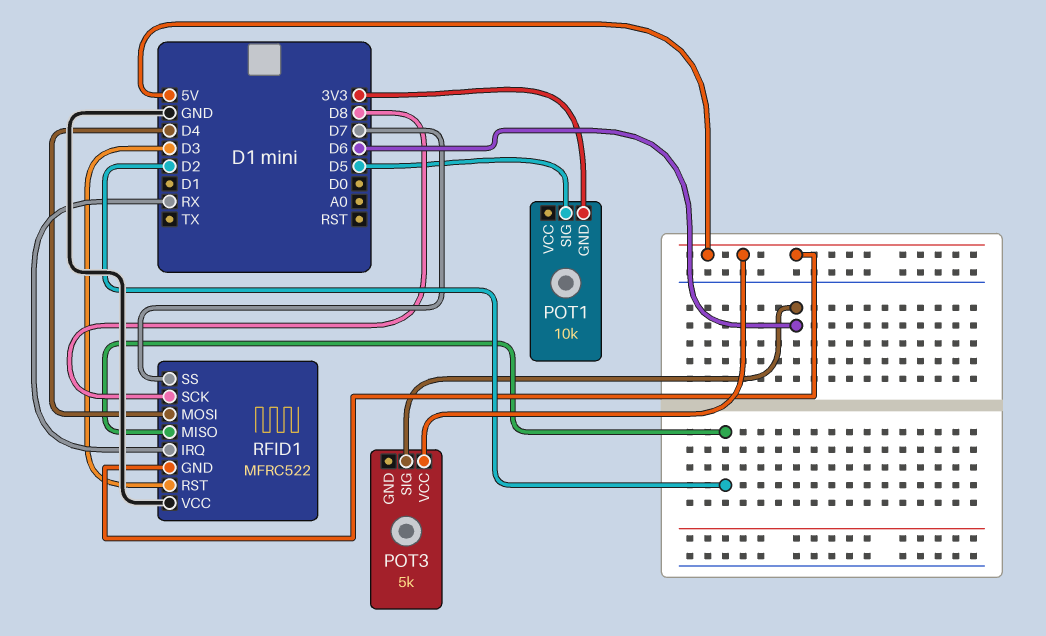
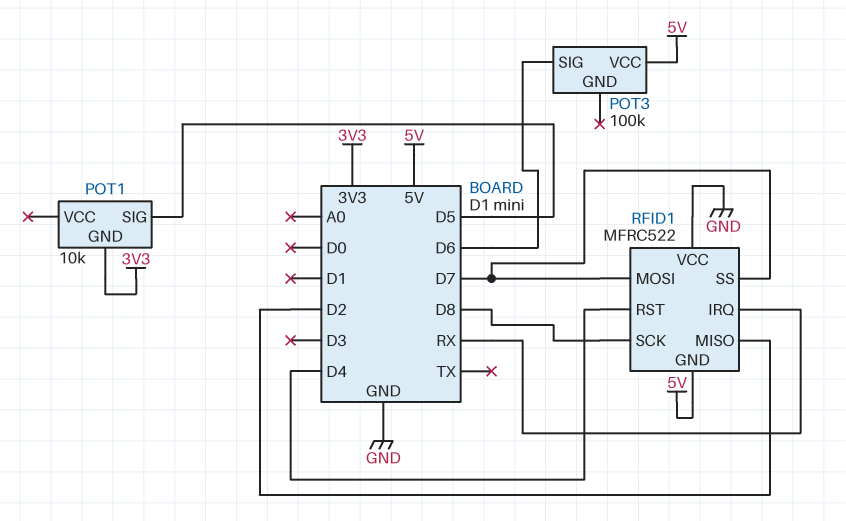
POT3: 5k -> 100k
RFID1 pin MOSI: D4 -> D7
RFID1 pin RST: D3 -> D4

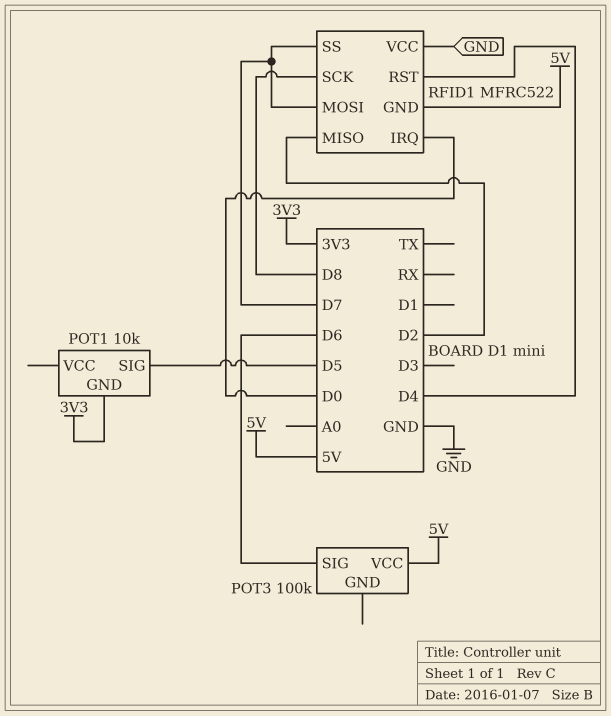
RFID1 pin IRQ: RX -> D0

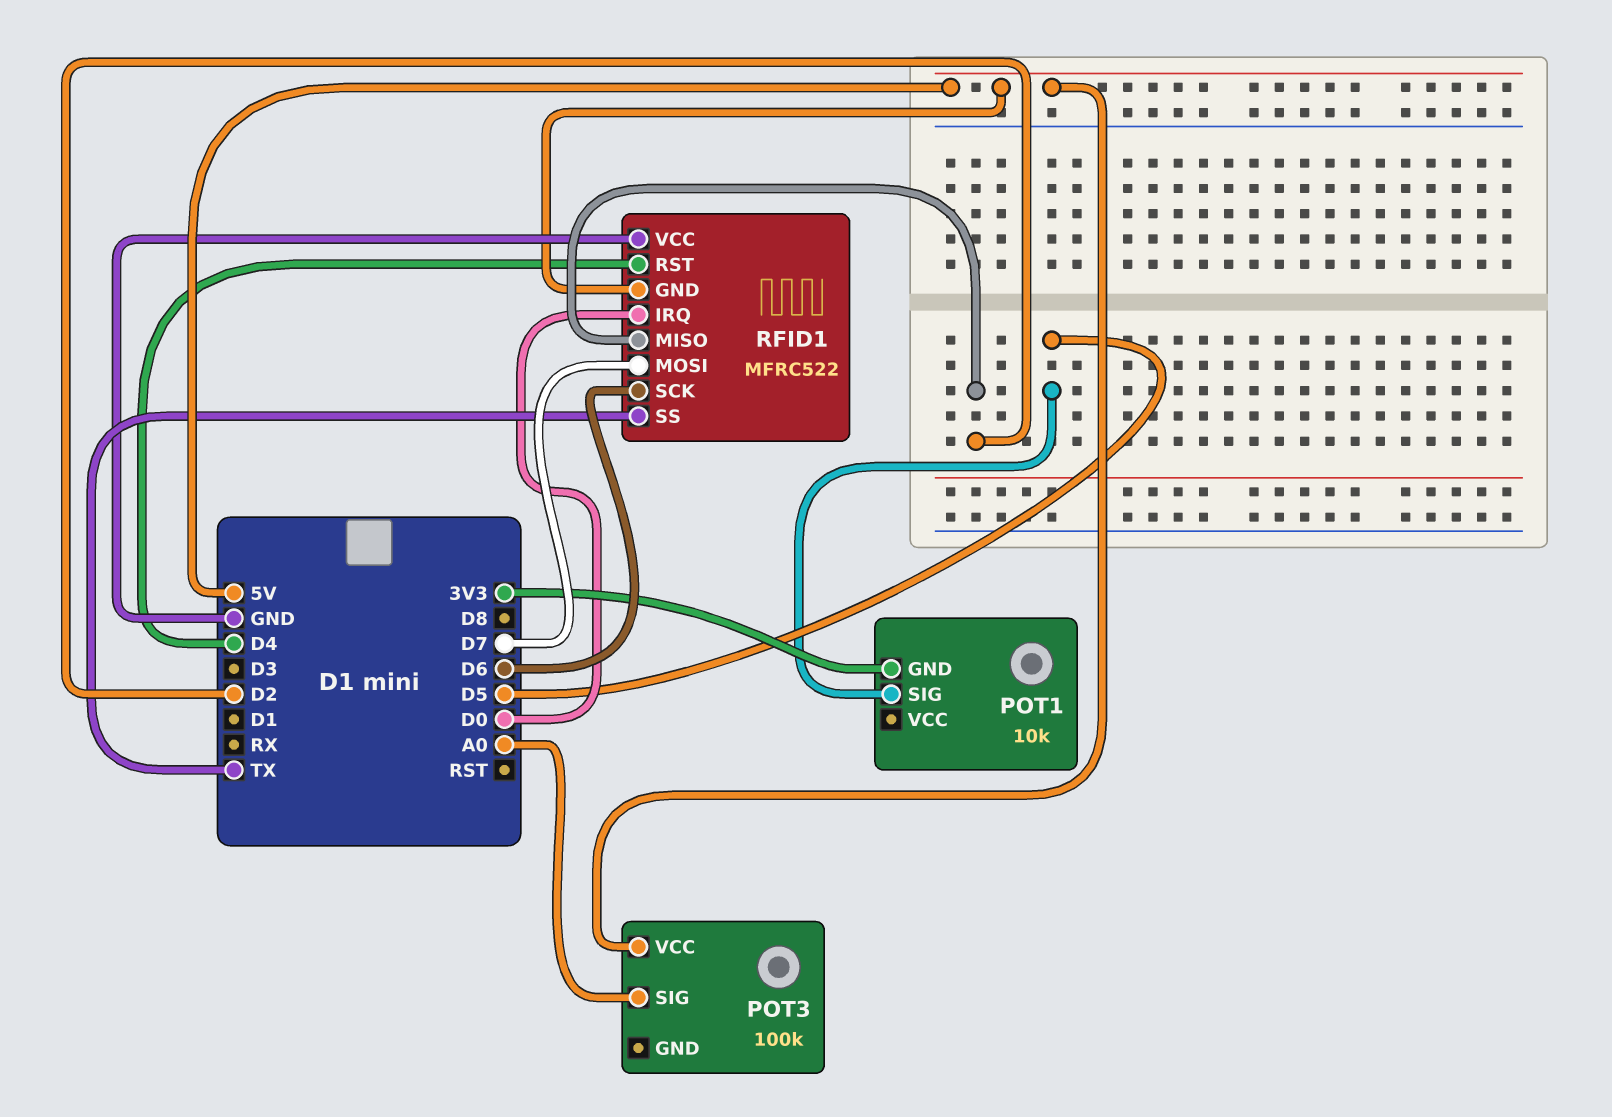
POT3 pin SIG: D6 -> A0
RFID1 pin SCK: D8 -> D6
RFID1 pin SS: D7 -> TX

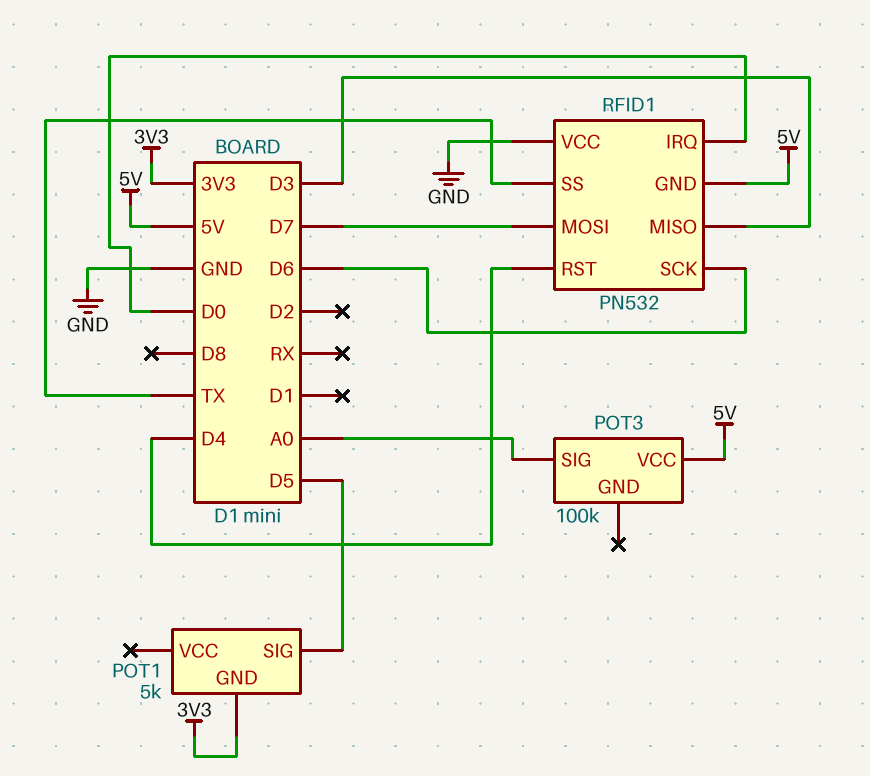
POT1: 10k -> 5k
RFID1: MFRC522 -> PN532
RFID1 pin MISO: D2 -> D3

